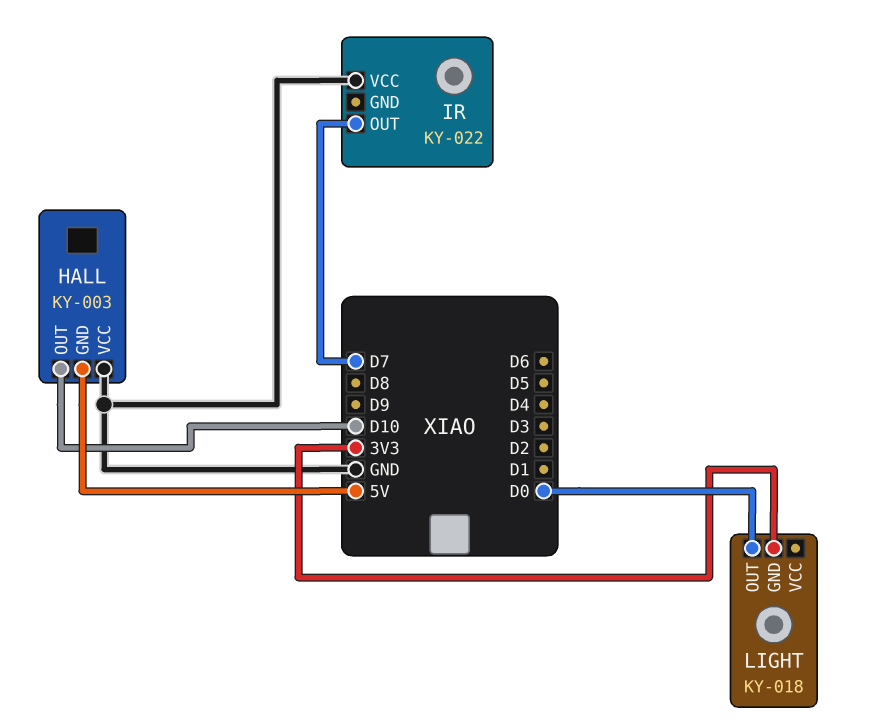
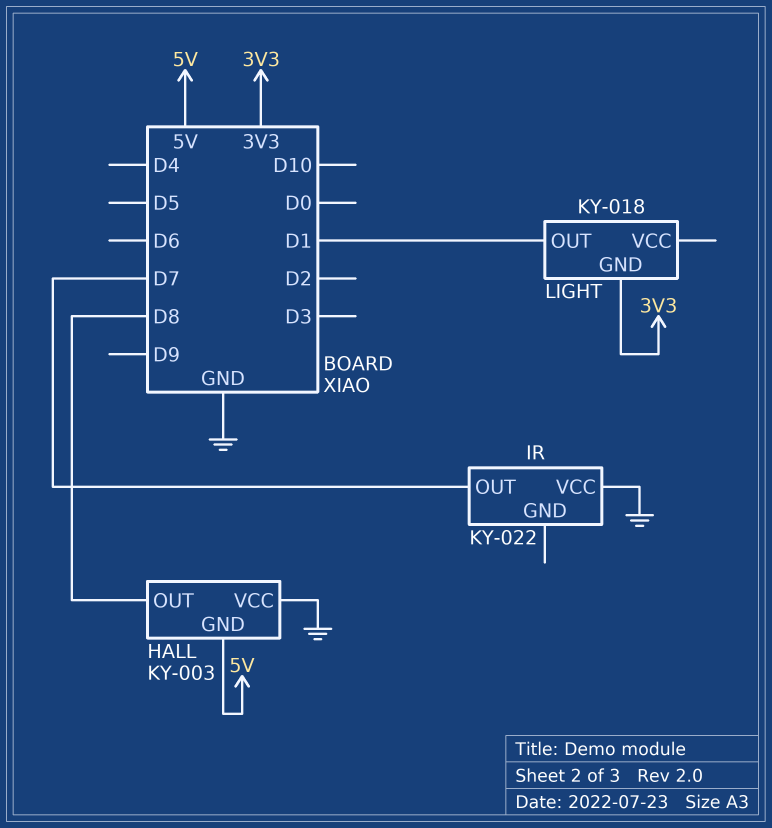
HALL pin OUT: D10 -> D8
LIGHT pin OUT: D0 -> D1

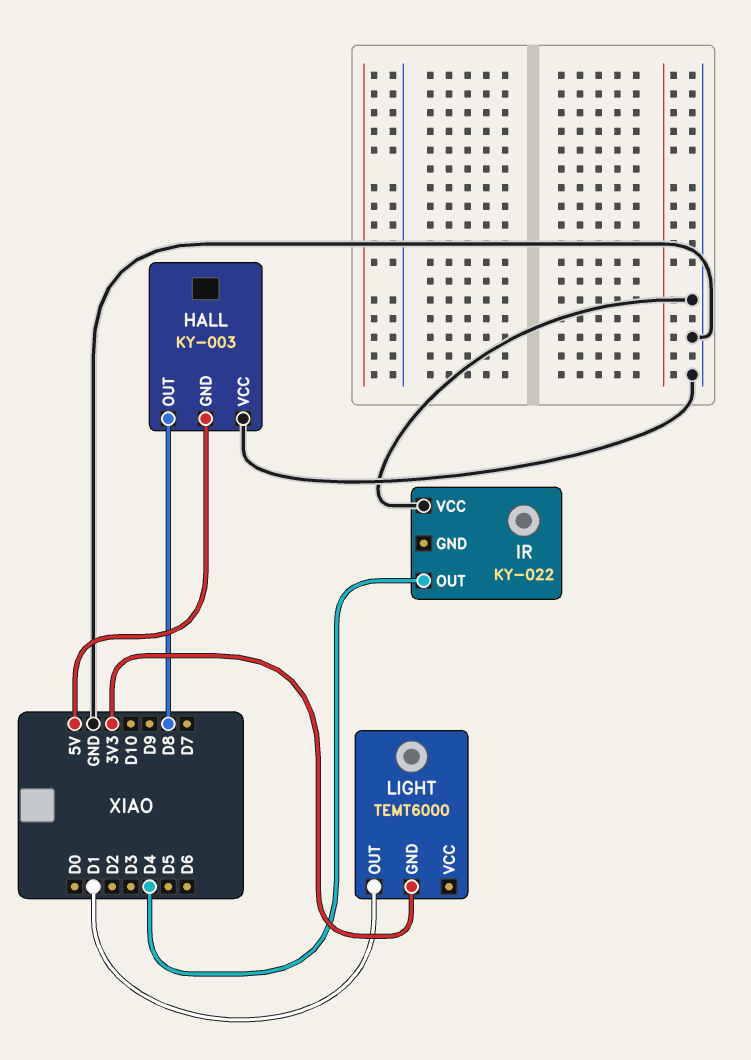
IR pin OUT: D7 -> D4
LIGHT: KY-018 -> TEMT6000

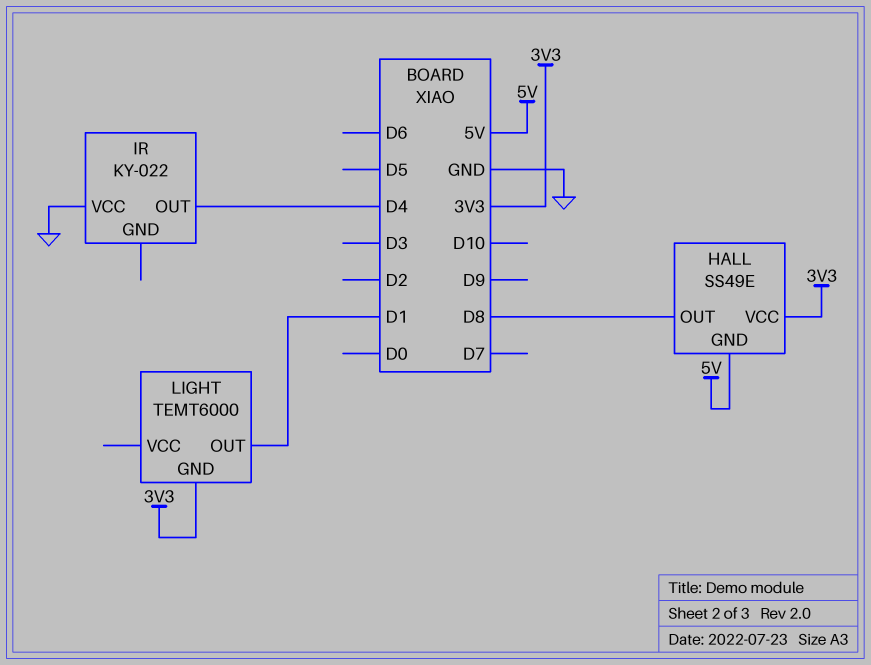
HALL: KY-003 -> SS49E
HALL pin VCC: GND -> 3V3

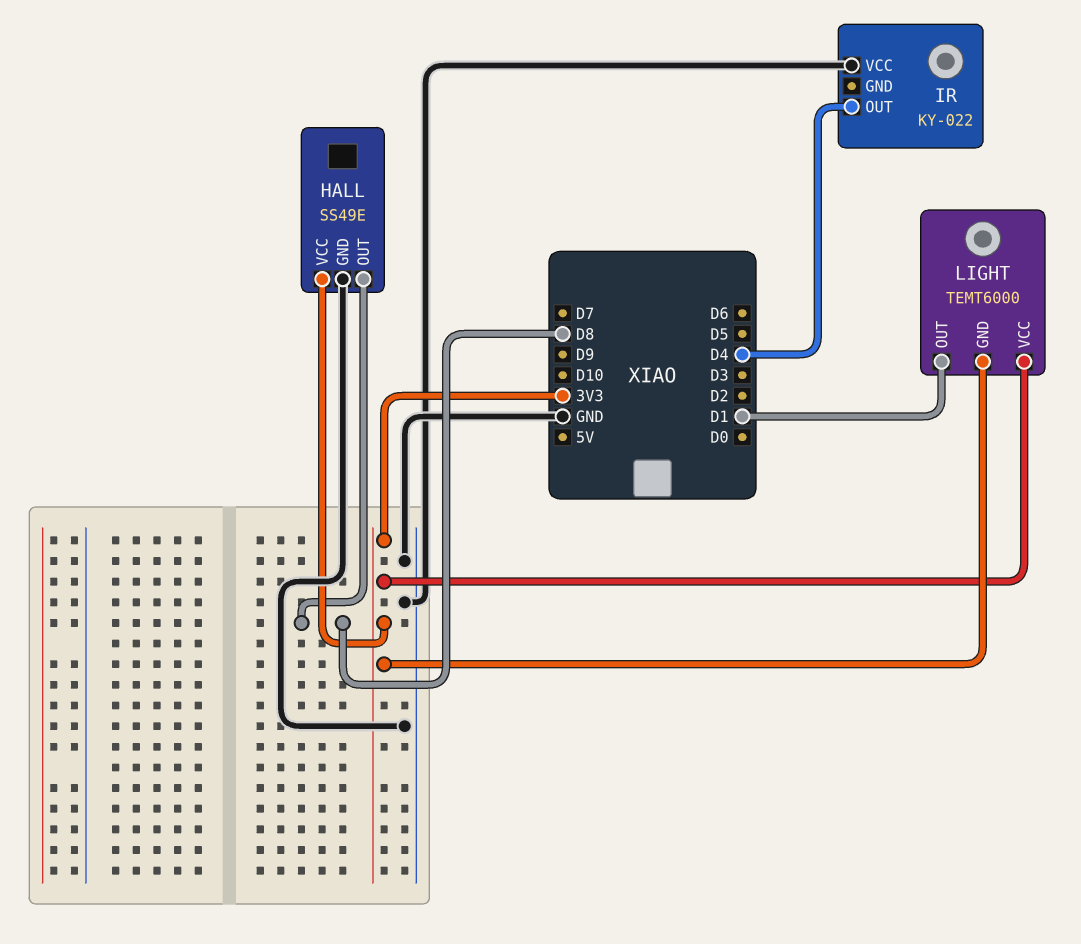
HALL pin GND: 5V -> GND
LIGHT pin VCC: none -> 3V3

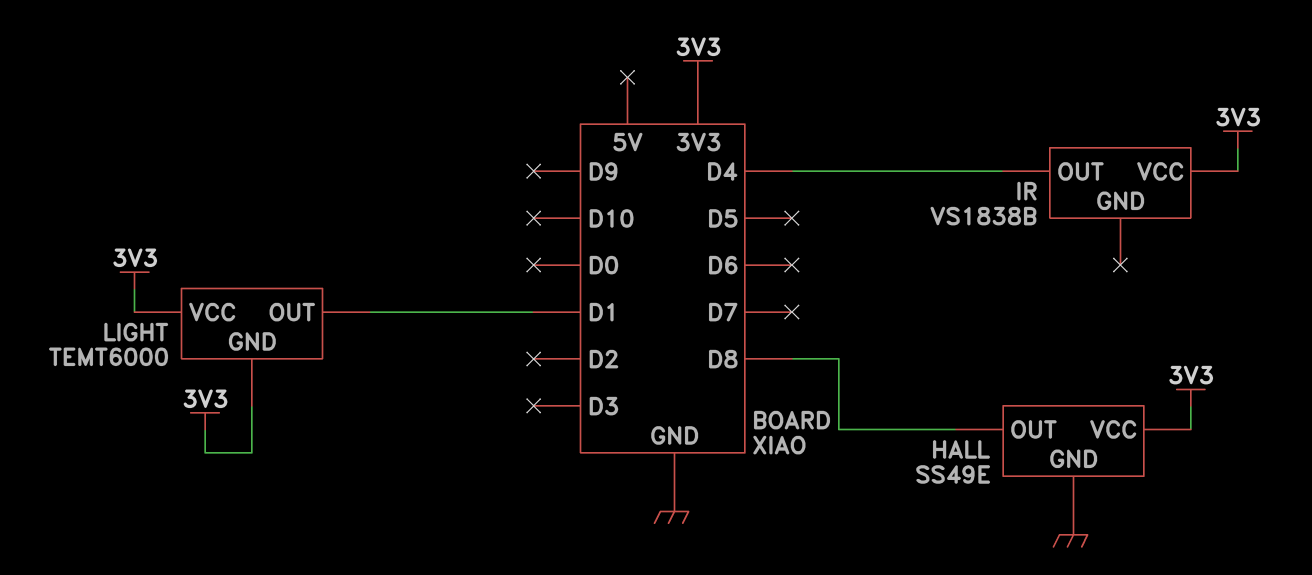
IR: KY-022 -> VS1838B
IR pin VCC: GND -> 3V3

